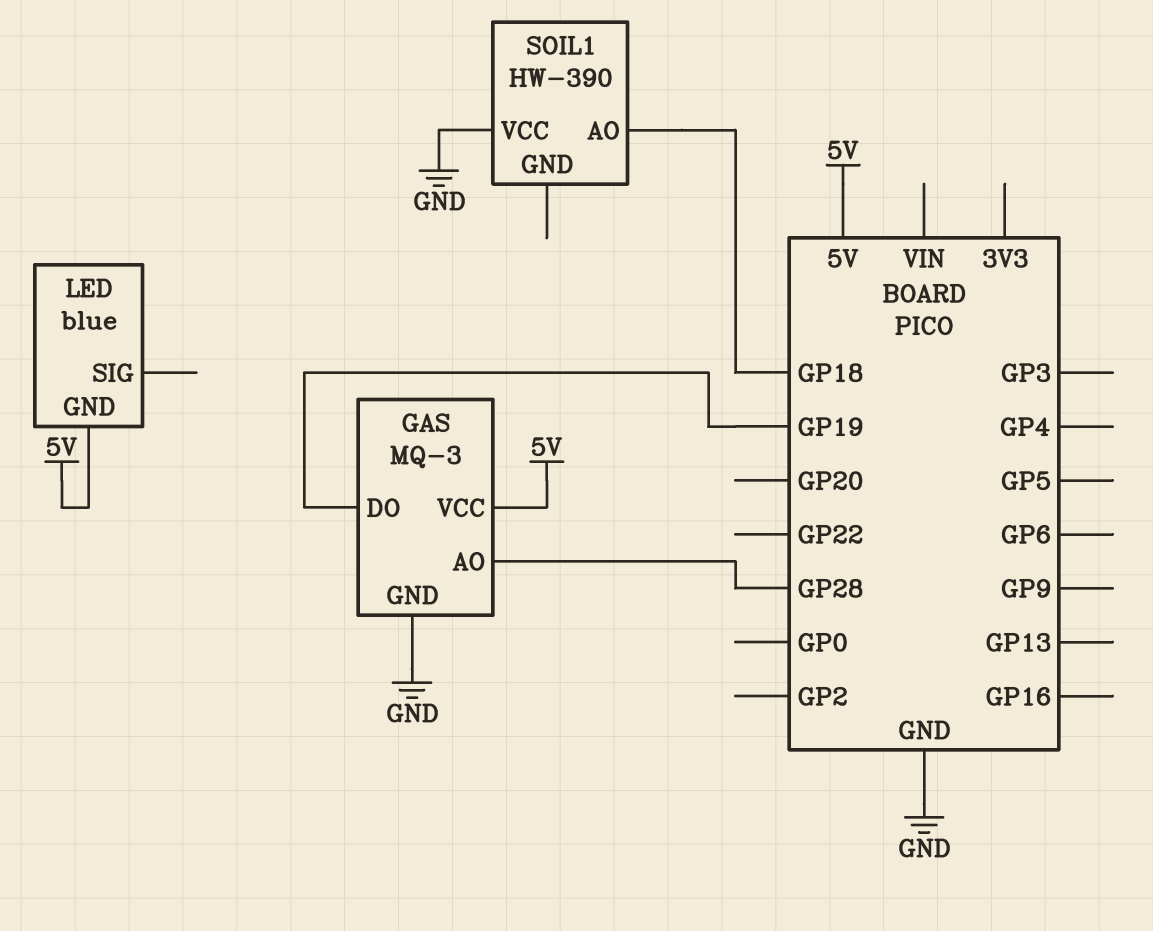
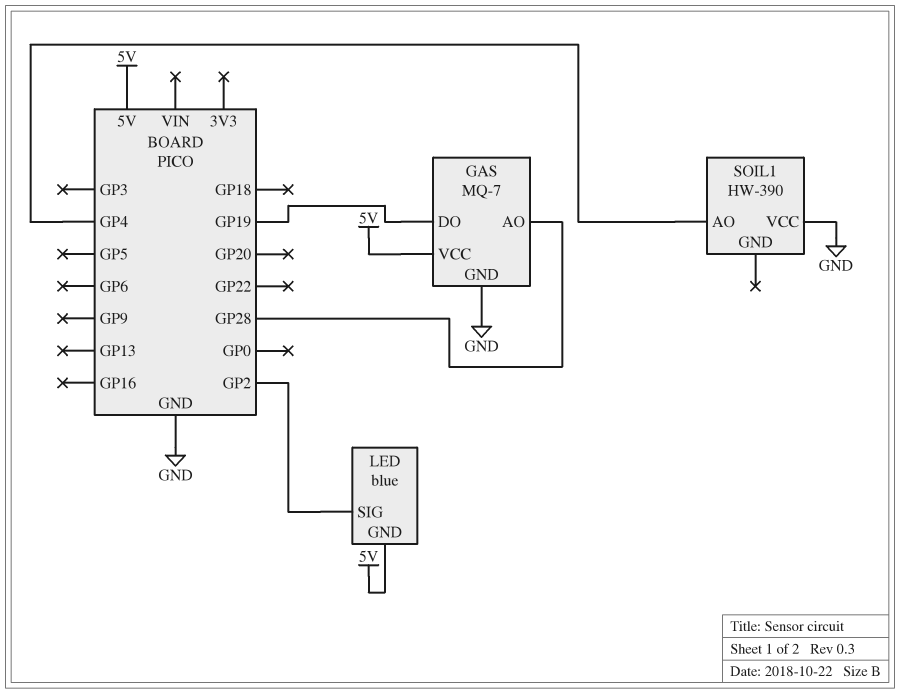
GAS: MQ-3 -> MQ-7
LED pin SIG: none -> GP2
SOIL1 pin AO: GP18 -> GP4

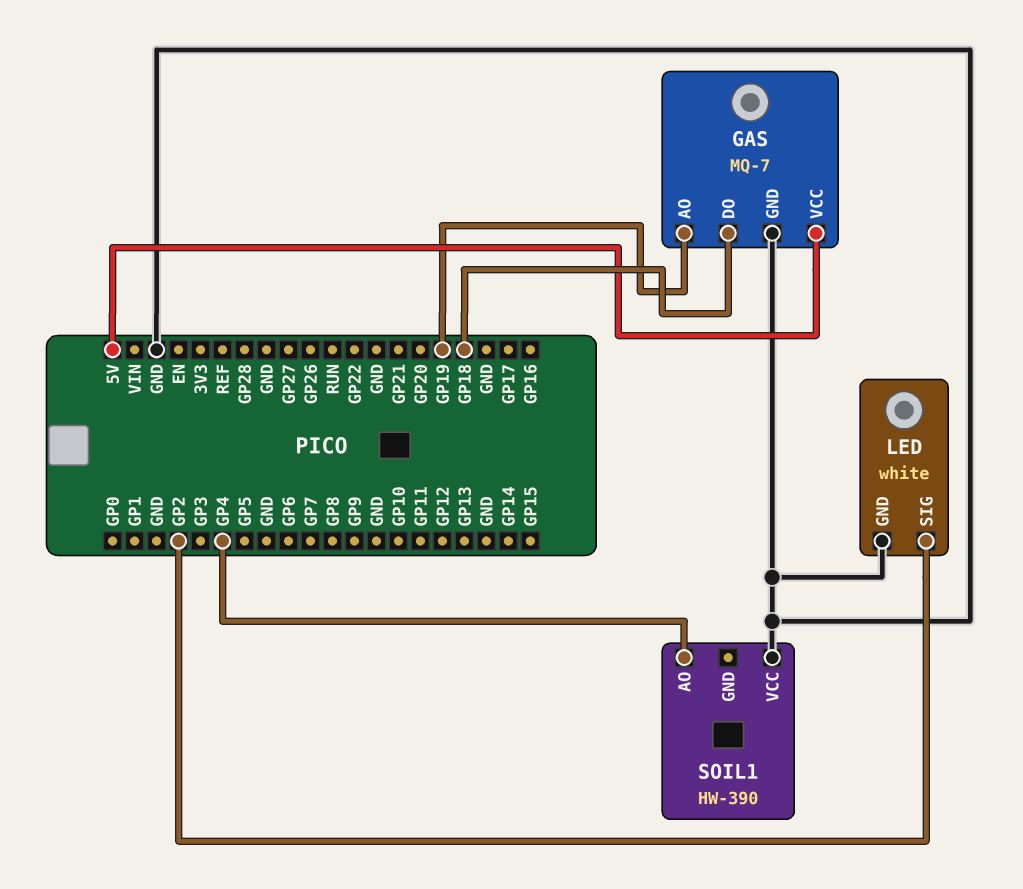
GAS pin AO: GP28 -> GP19
GAS pin DO: GP19 -> GP18
LED: blue -> white
LED pin GND: 5V -> GND

